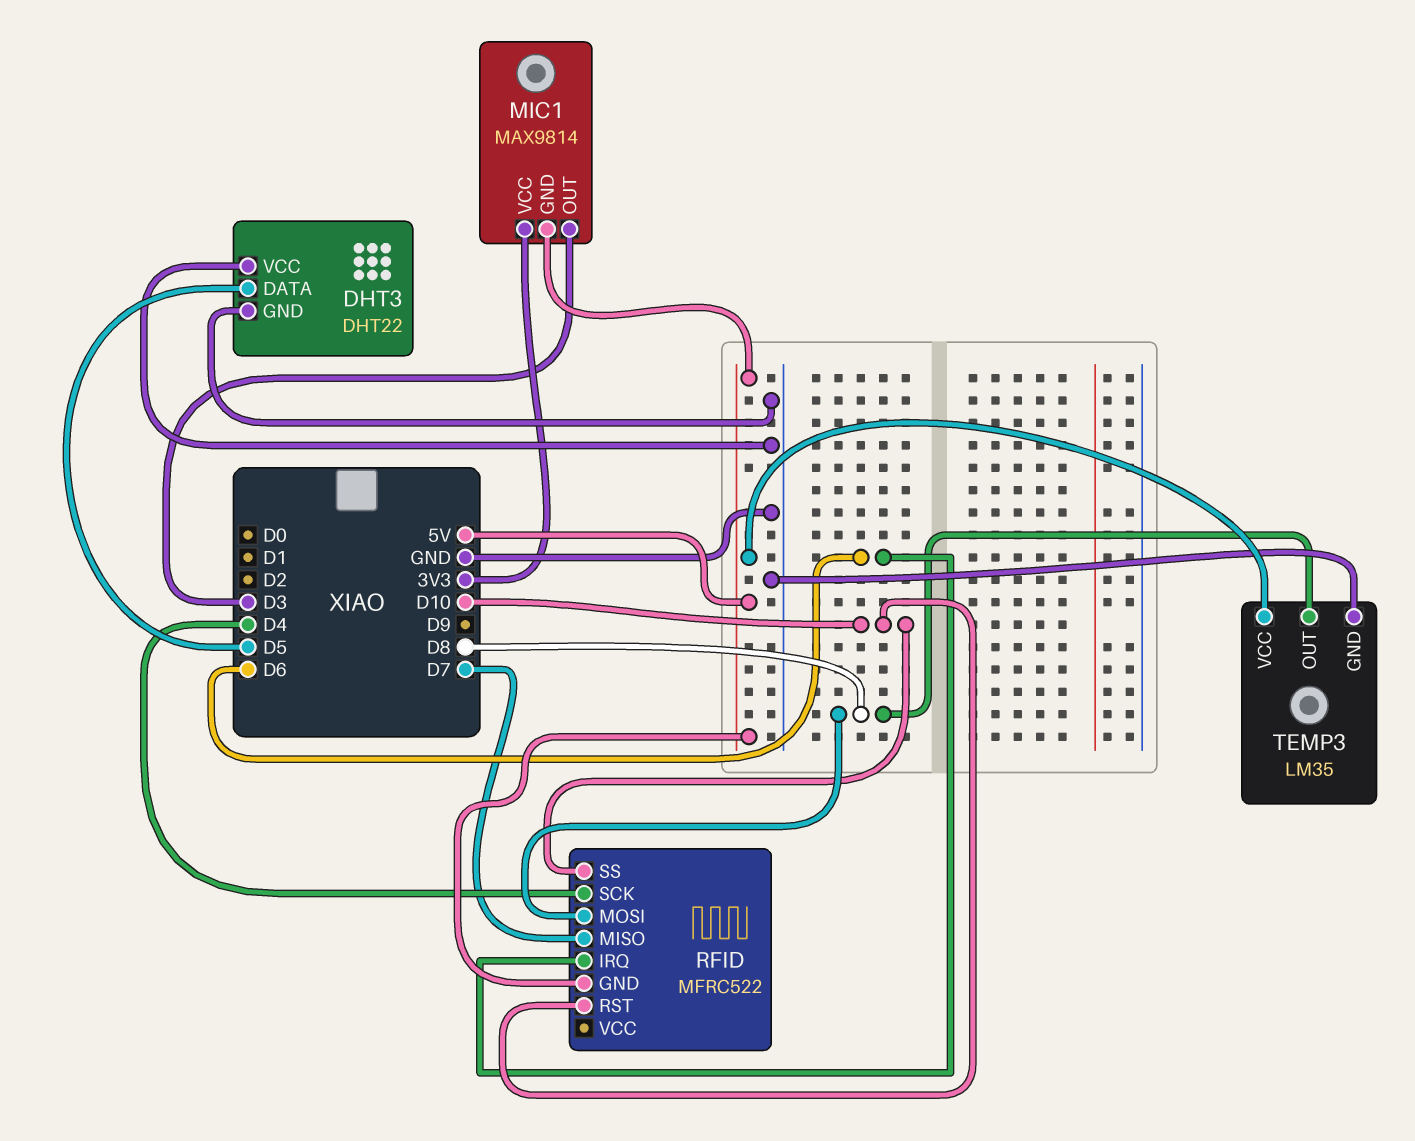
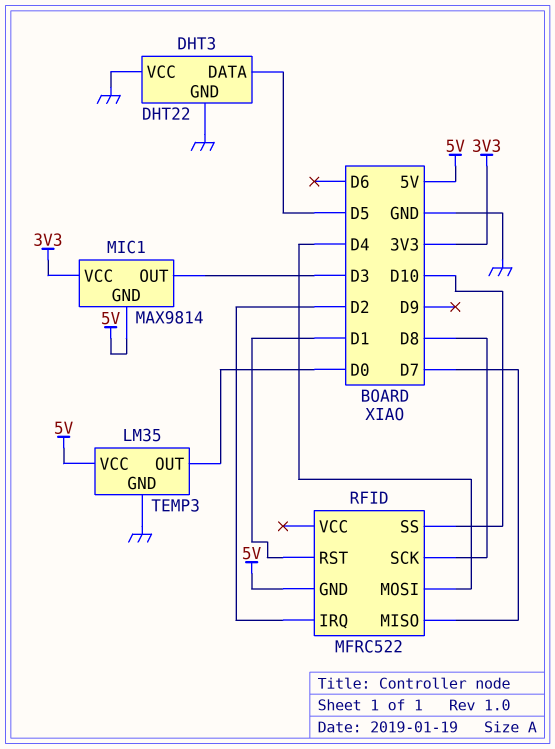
RFID pin IRQ: D6 -> D2
RFID pin MOSI: D8 -> D4
RFID pin RST: D10 -> D1
RFID pin SCK: D4 -> D8
TEMP3 pin OUT: D8 -> D0

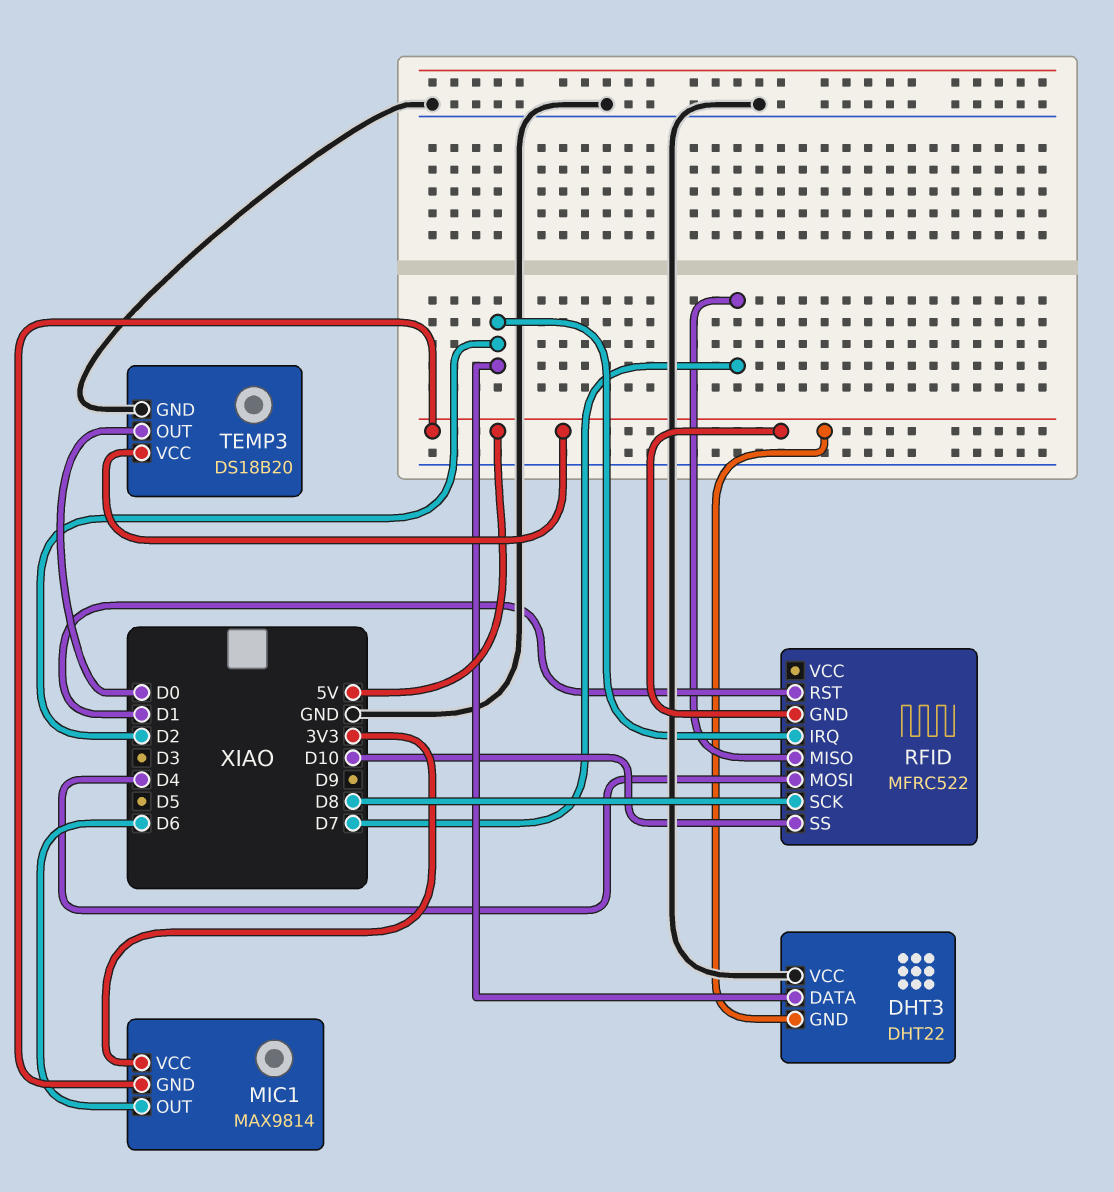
DHT3 pin DATA: D5 -> D2
DHT3 pin GND: GND -> 5V
MIC1 pin OUT: D3 -> D6
TEMP3: LM35 -> DS18B20

